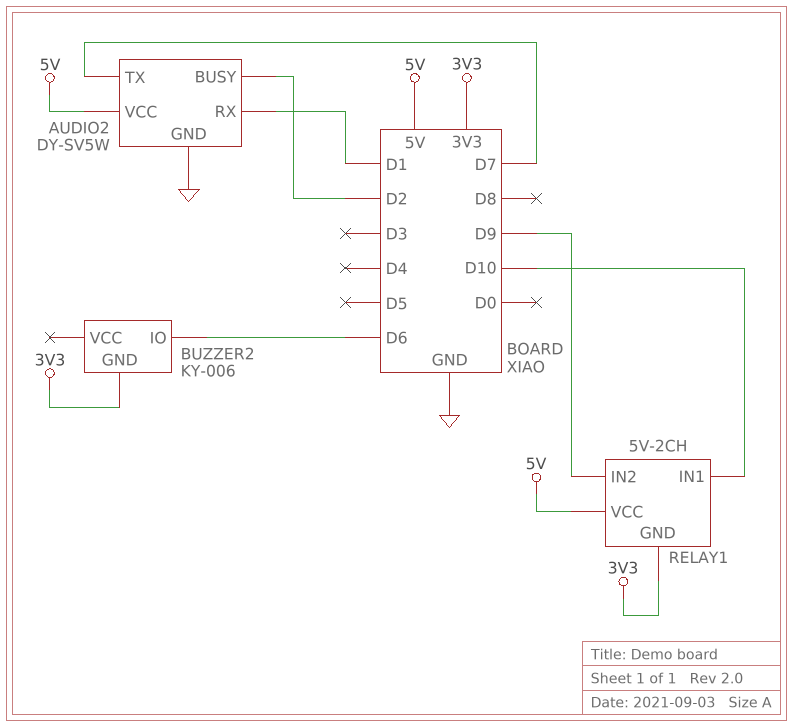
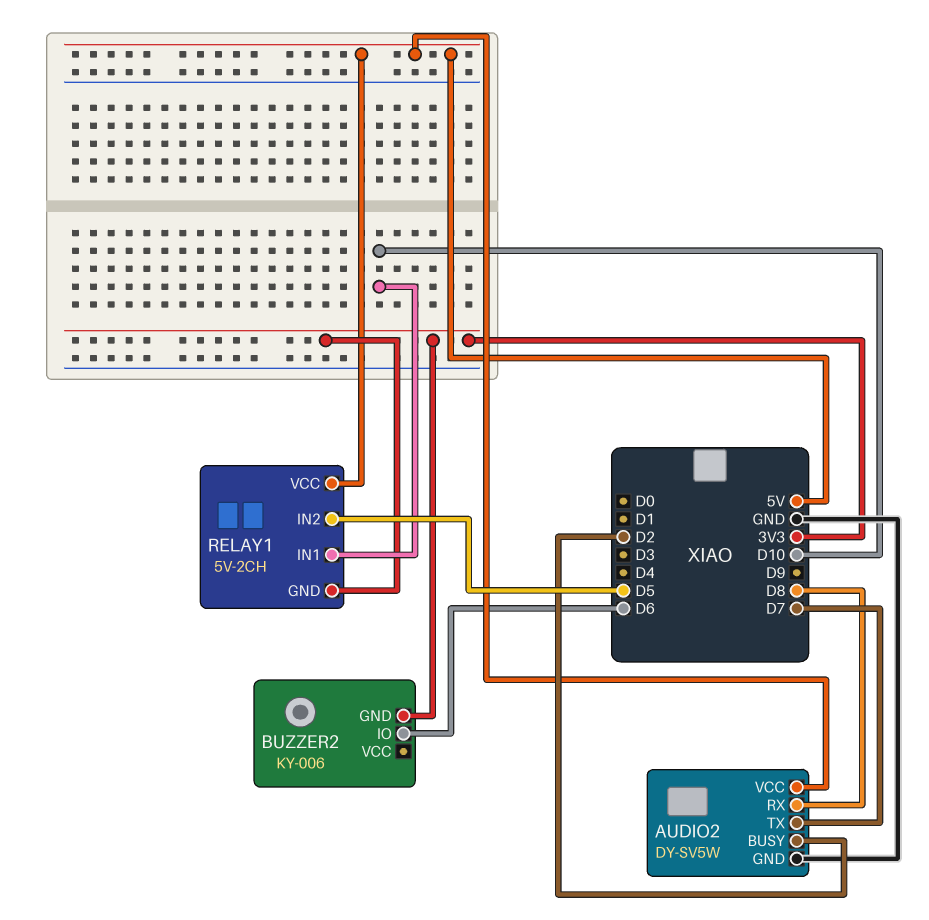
AUDIO2 pin RX: D1 -> D8
RELAY1 pin IN2: D9 -> D5

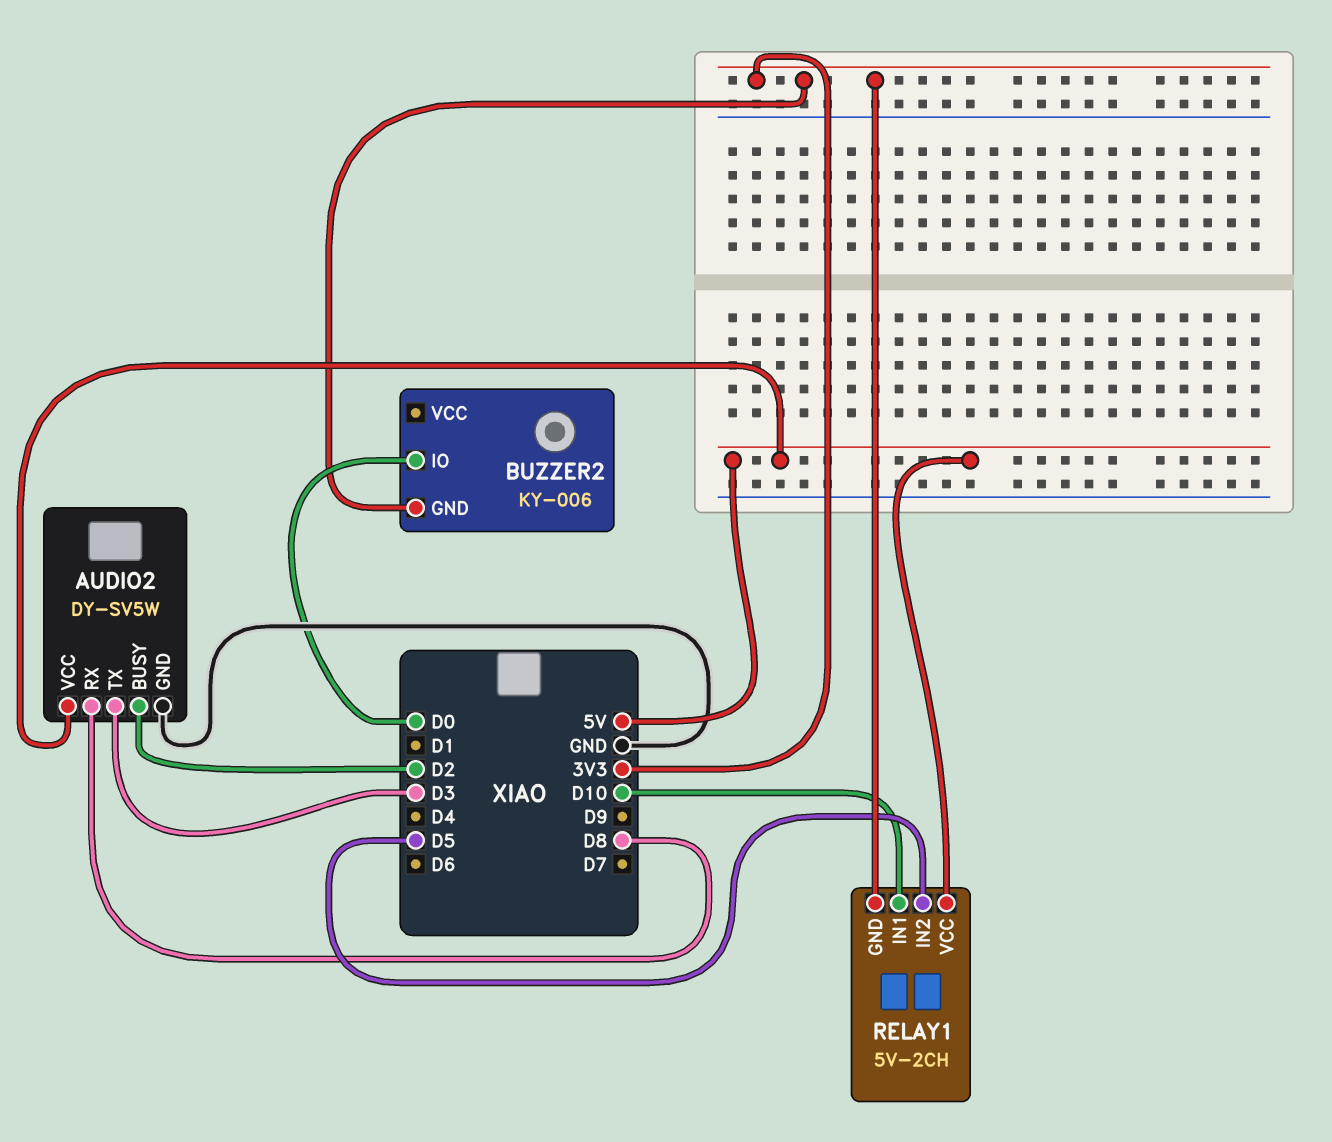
AUDIO2 pin TX: D7 -> D3
BUZZER2 pin IO: D6 -> D0

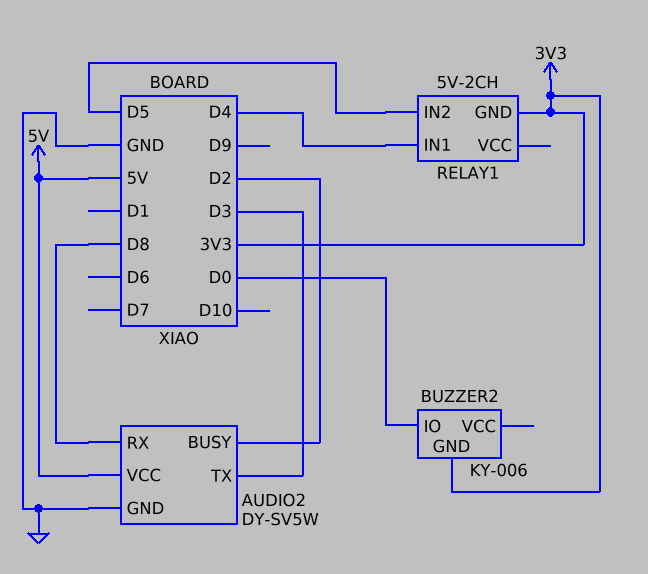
RELAY1 pin IN1: D10 -> D4
RELAY1 pin VCC: 5V -> none

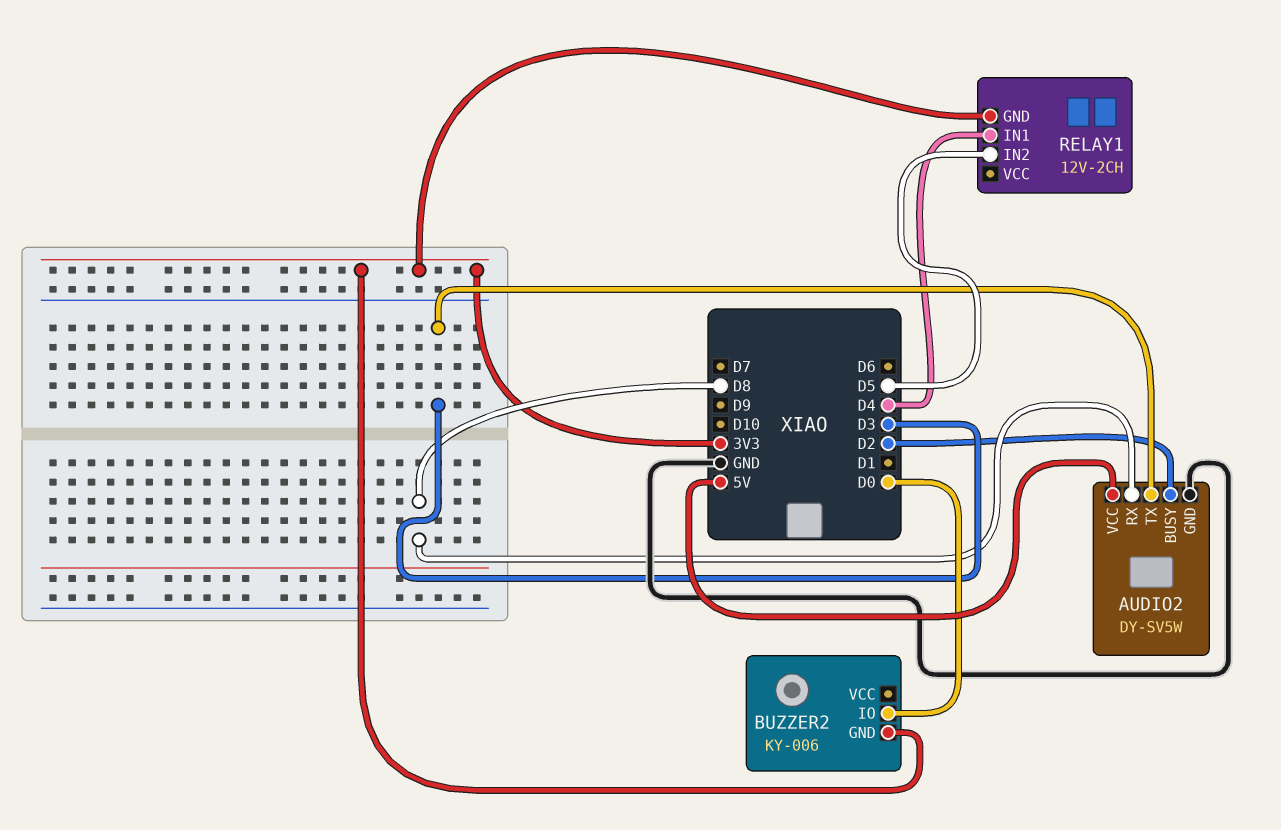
RELAY1: 5V-2CH -> 12V-2CH

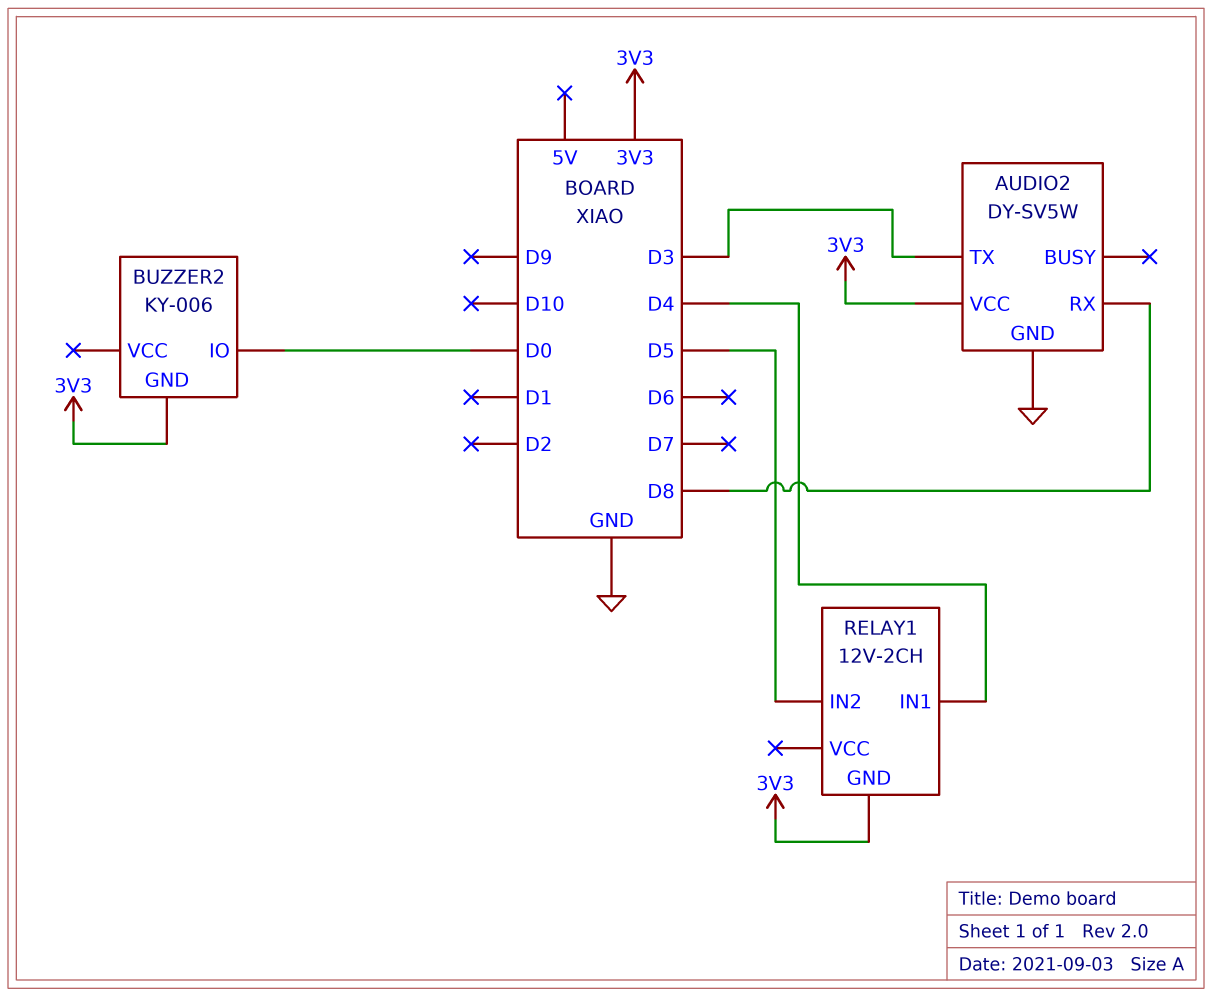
AUDIO2 pin BUSY: D2 -> none
AUDIO2 pin VCC: 5V -> 3V3

